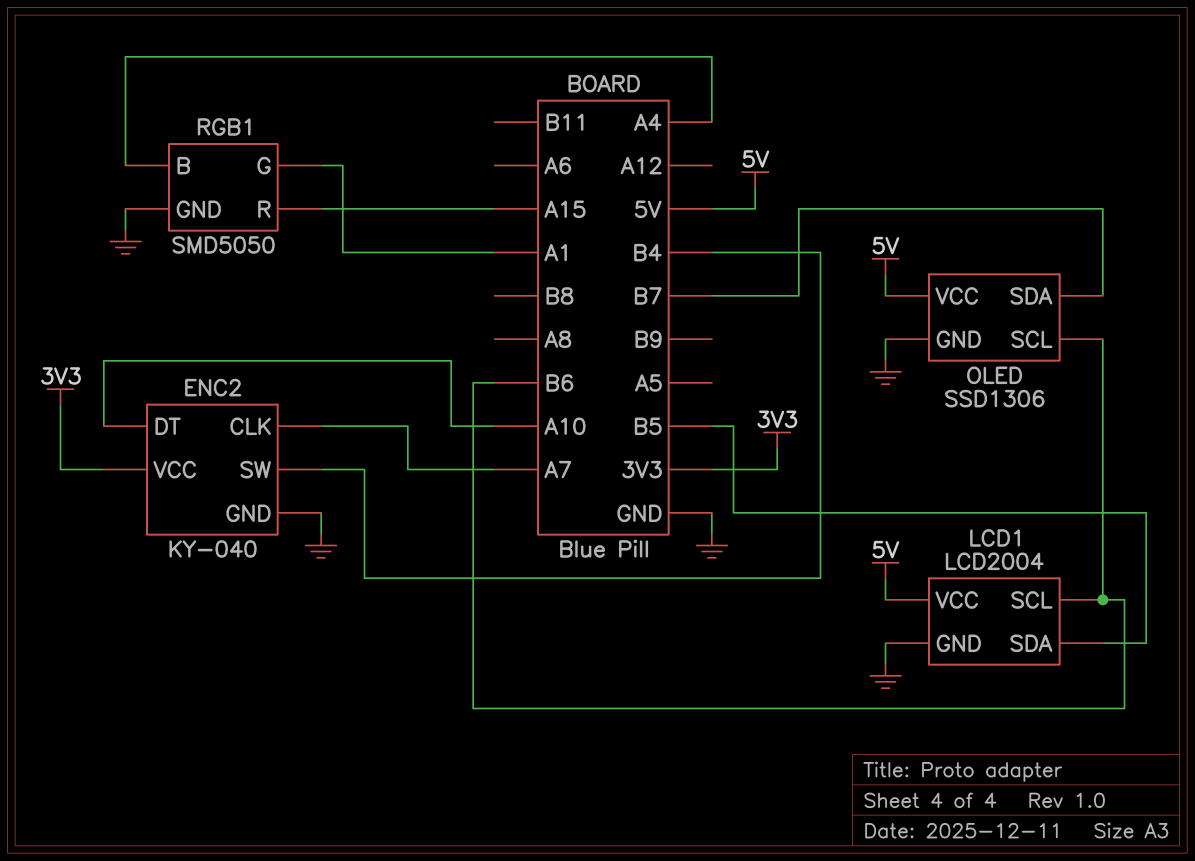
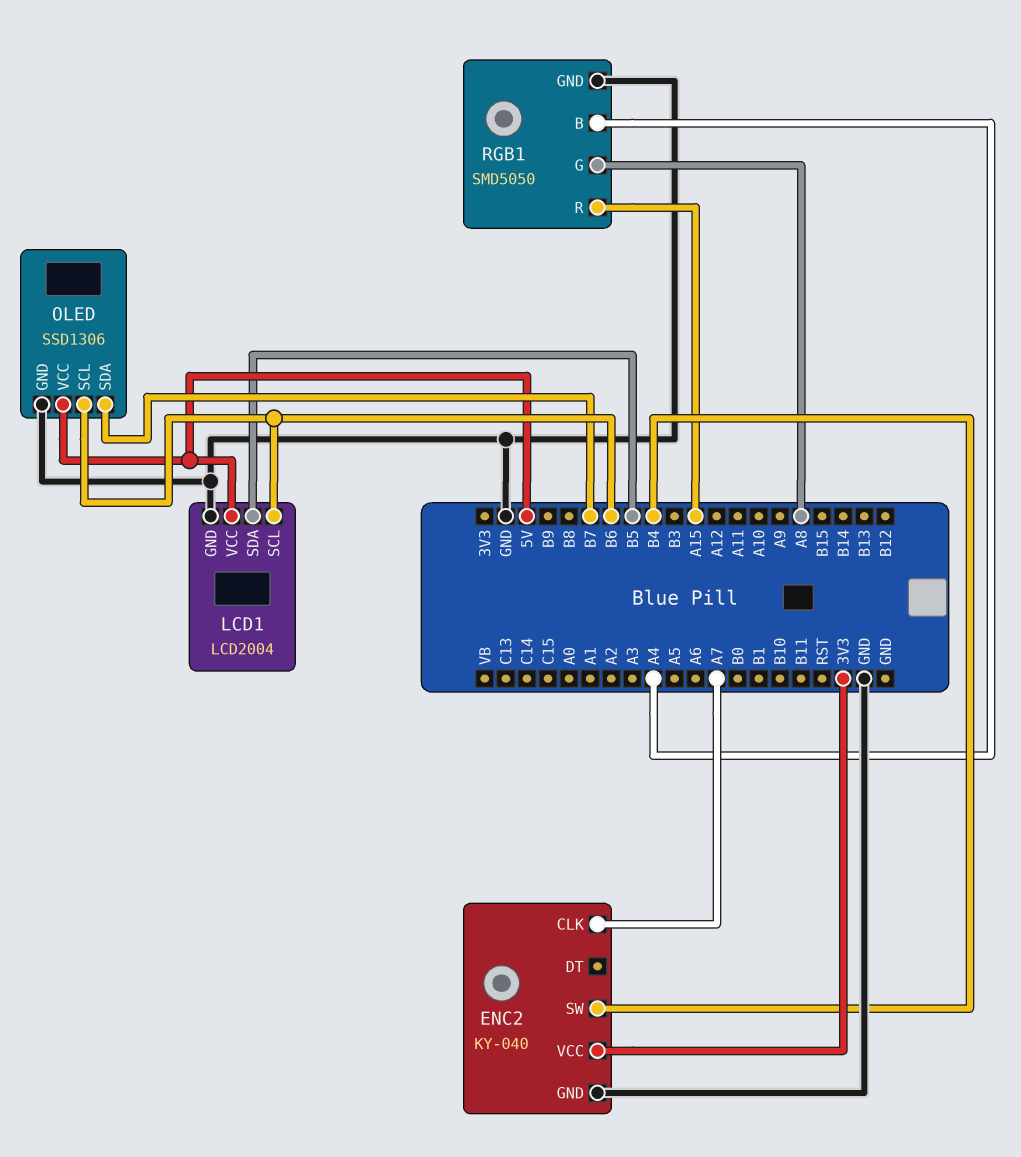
ENC2 pin DT: A10 -> none
RGB1 pin G: A1 -> A8

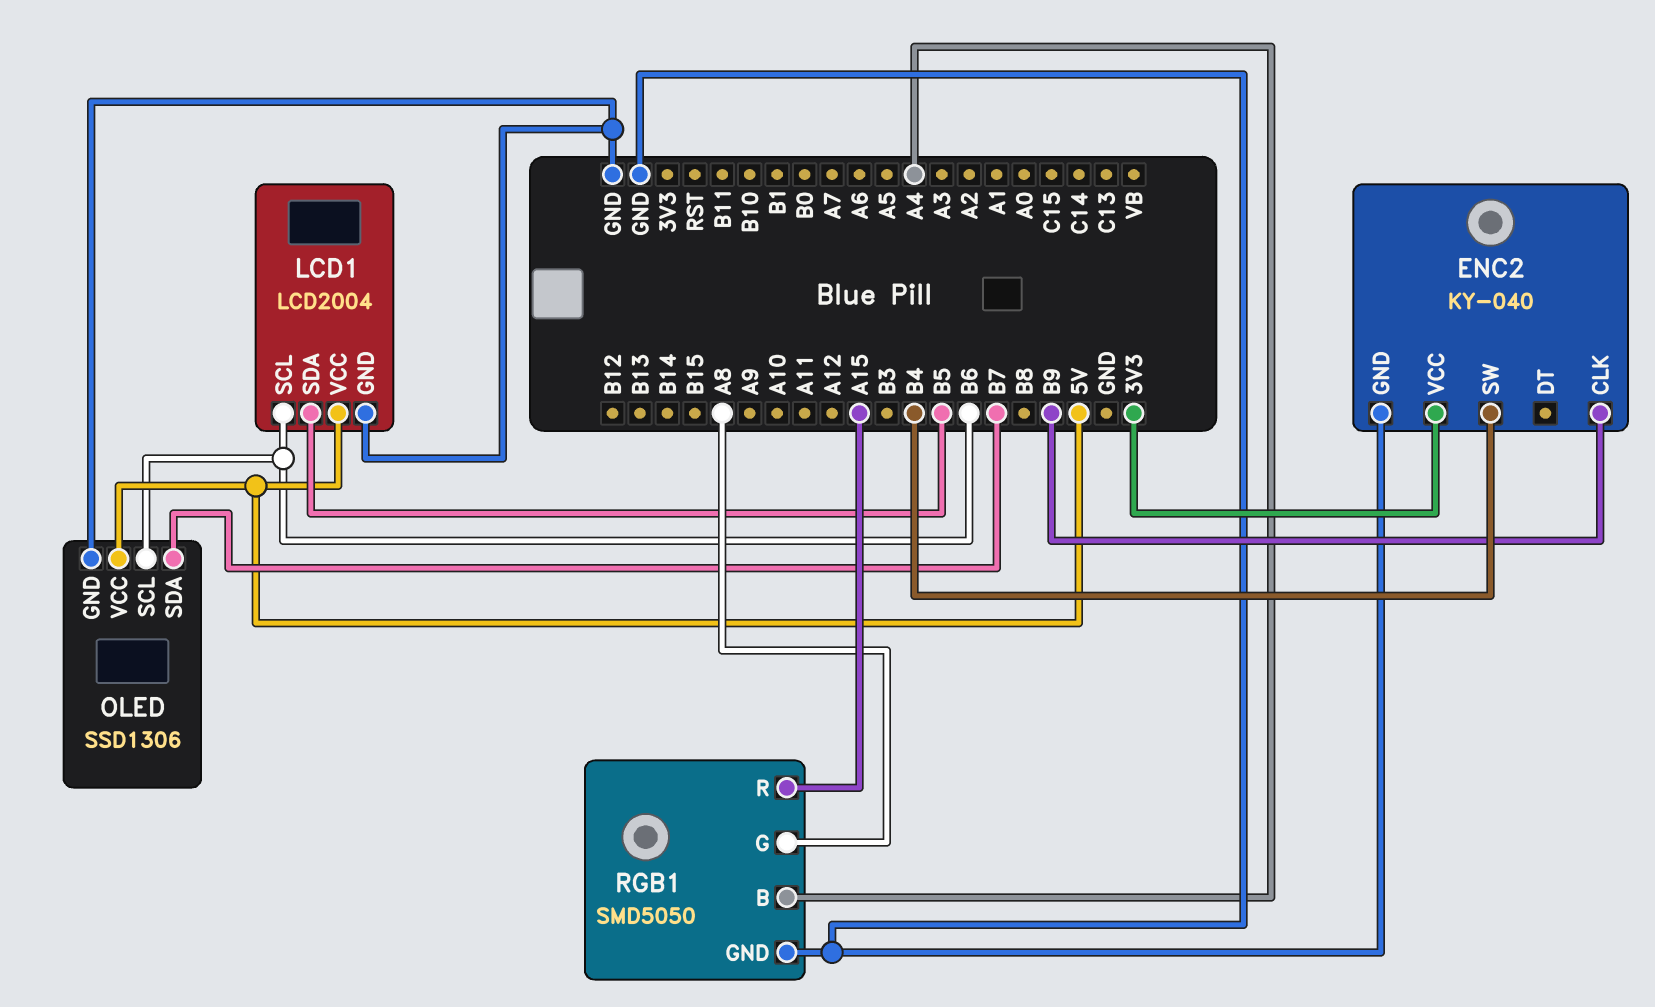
ENC2 pin CLK: A7 -> B9

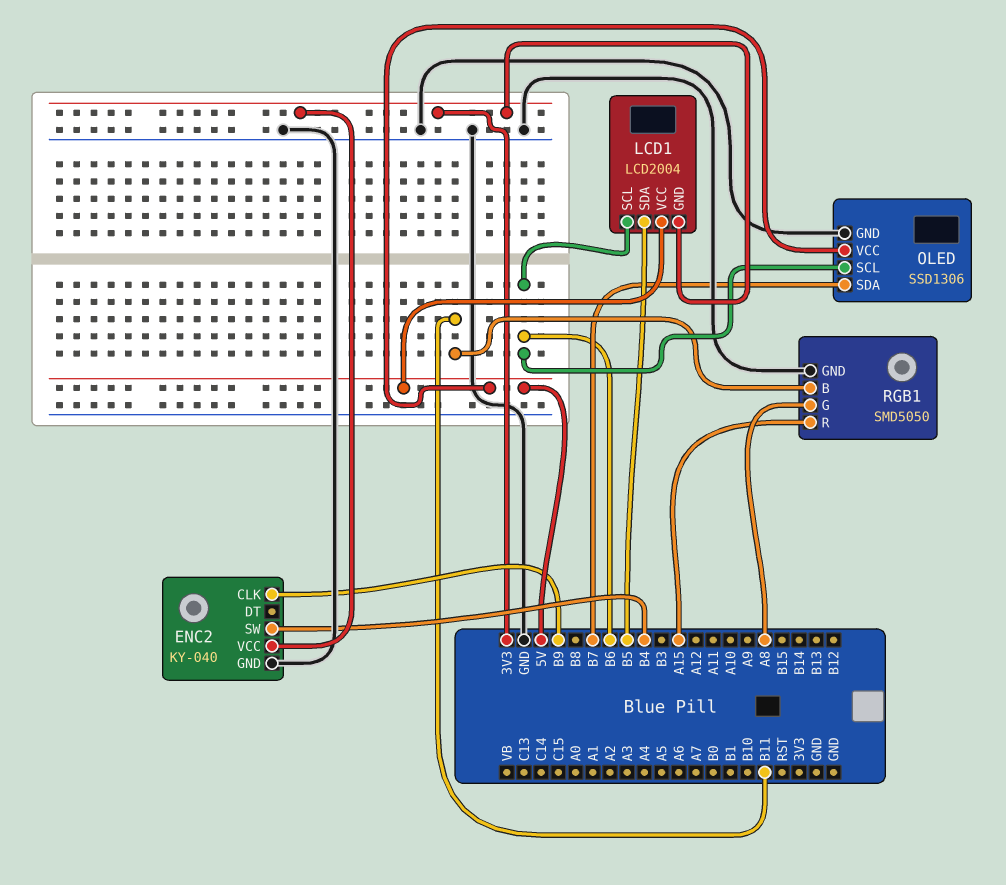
LCD1 pin GND: GND -> 3V3
RGB1 pin B: A4 -> B11

